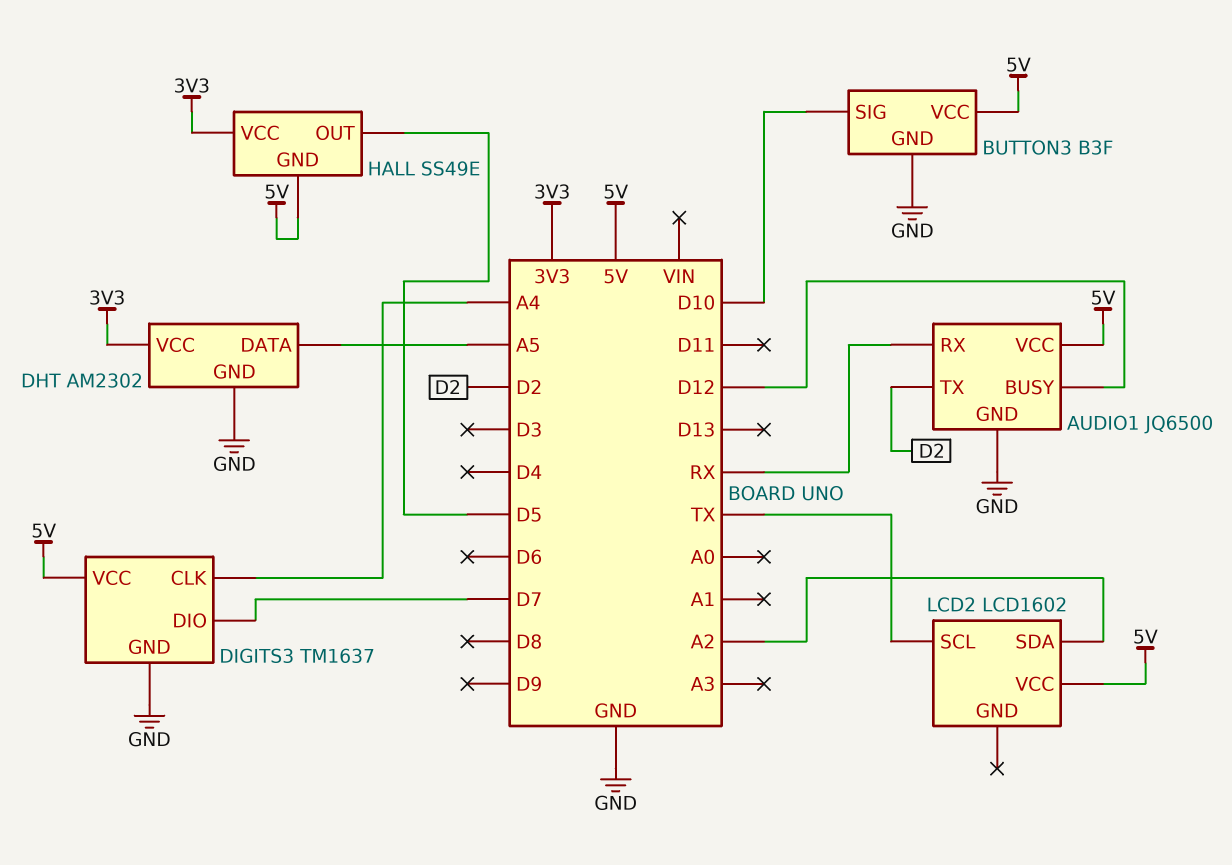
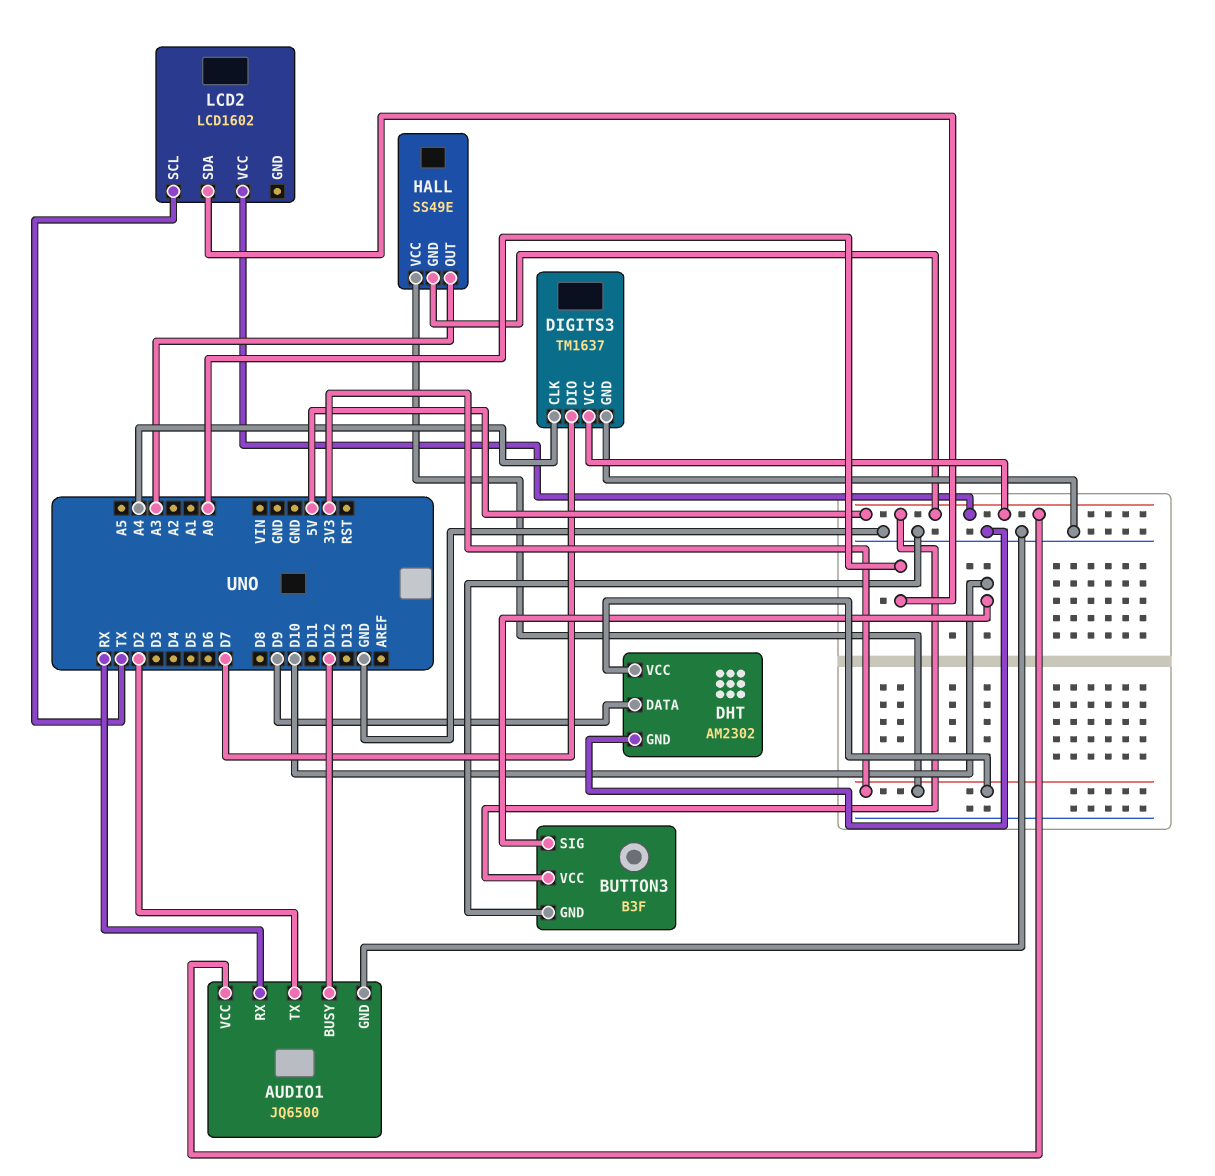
DHT pin DATA: A5 -> D9
HALL pin OUT: D5 -> A3
LCD2 pin SDA: A2 -> A0

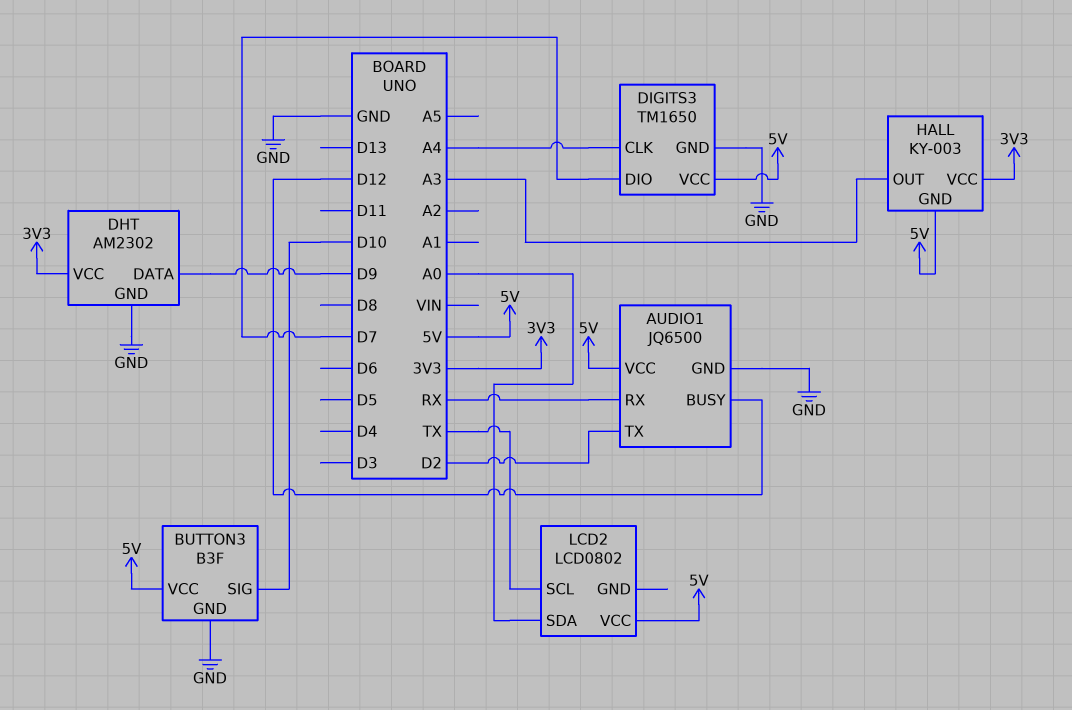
DIGITS3: TM1637 -> TM1650
HALL: SS49E -> KY-003
LCD2: LCD1602 -> LCD0802

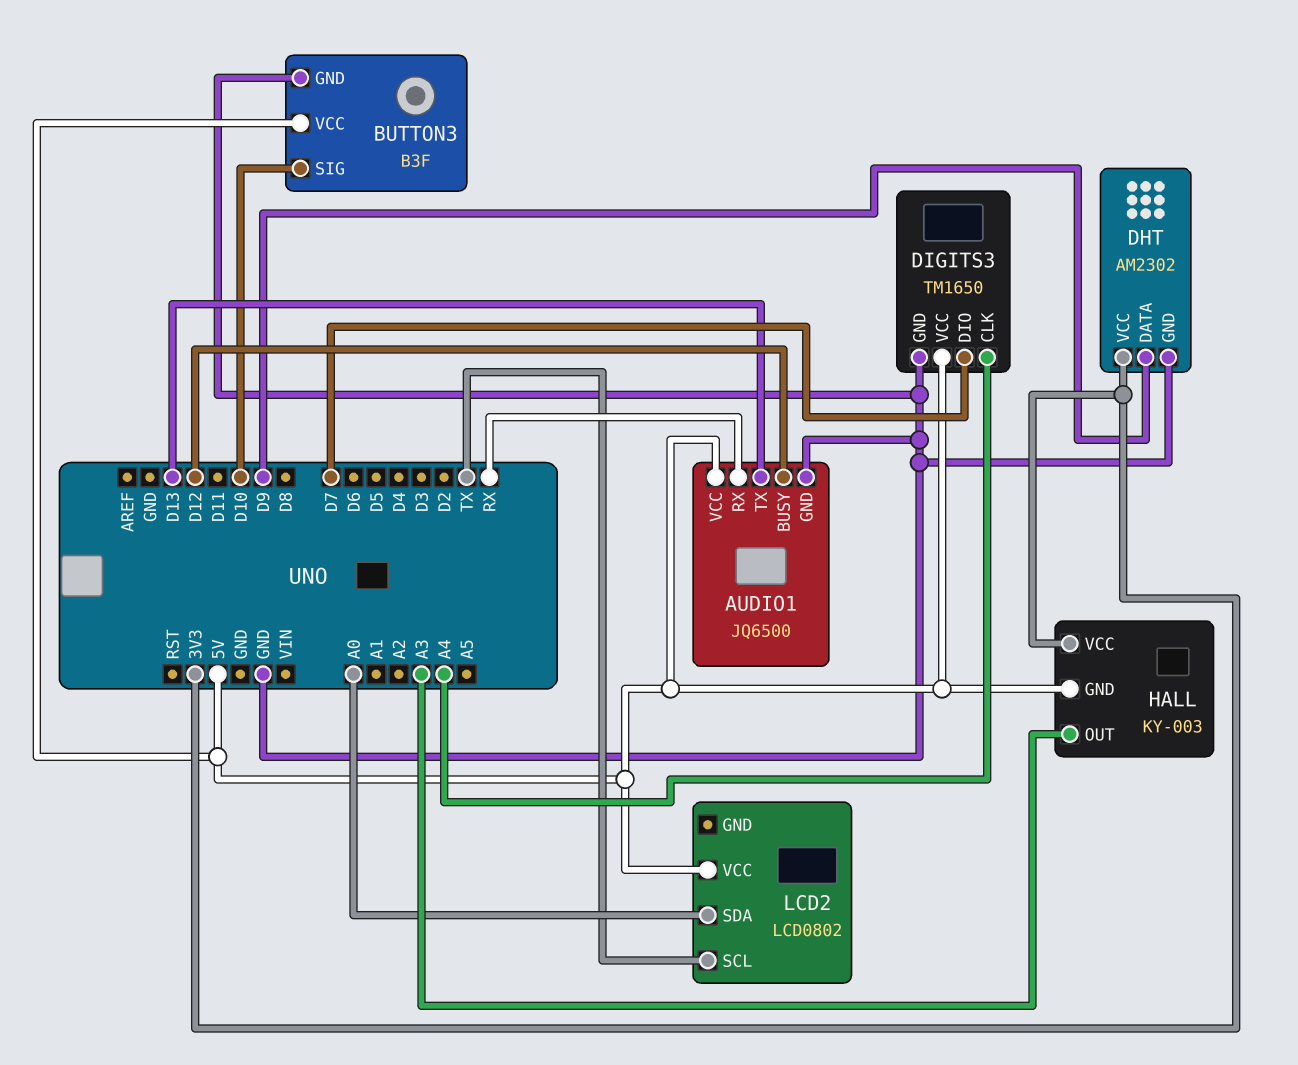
AUDIO1 pin TX: D2 -> D13

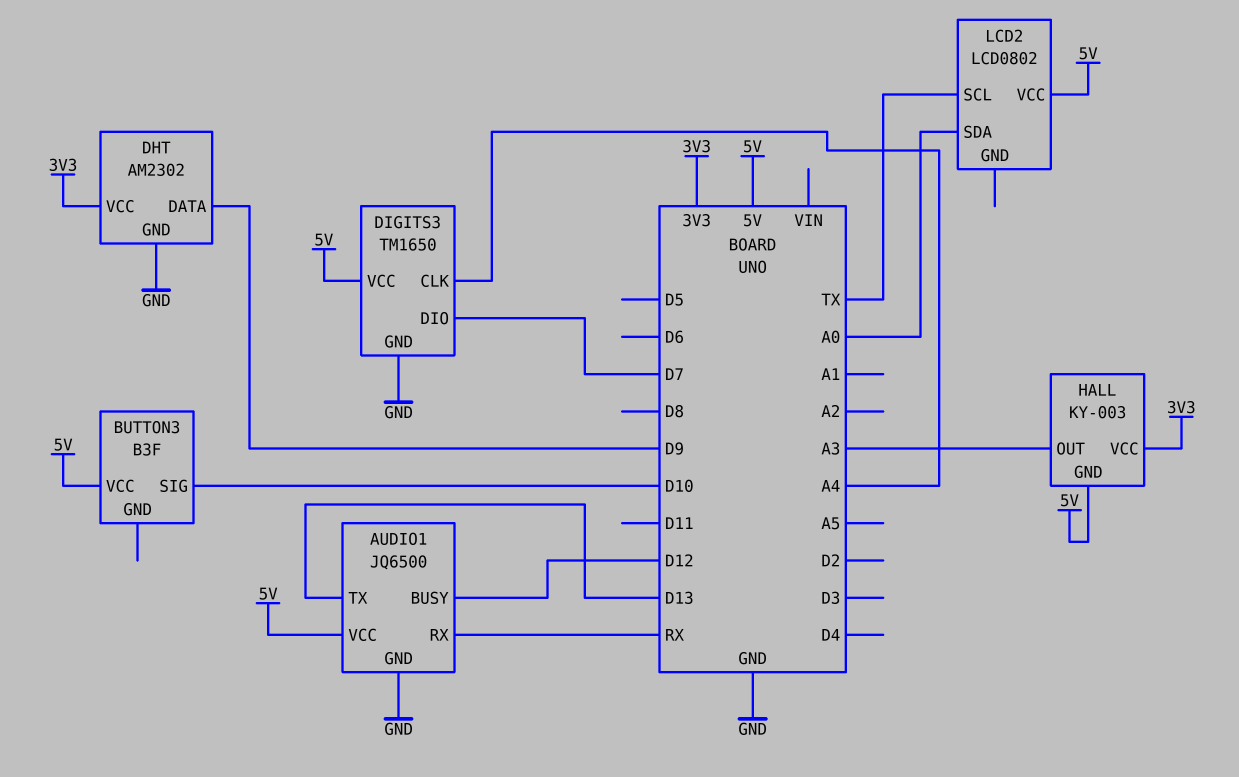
BUTTON3 pin GND: GND -> none

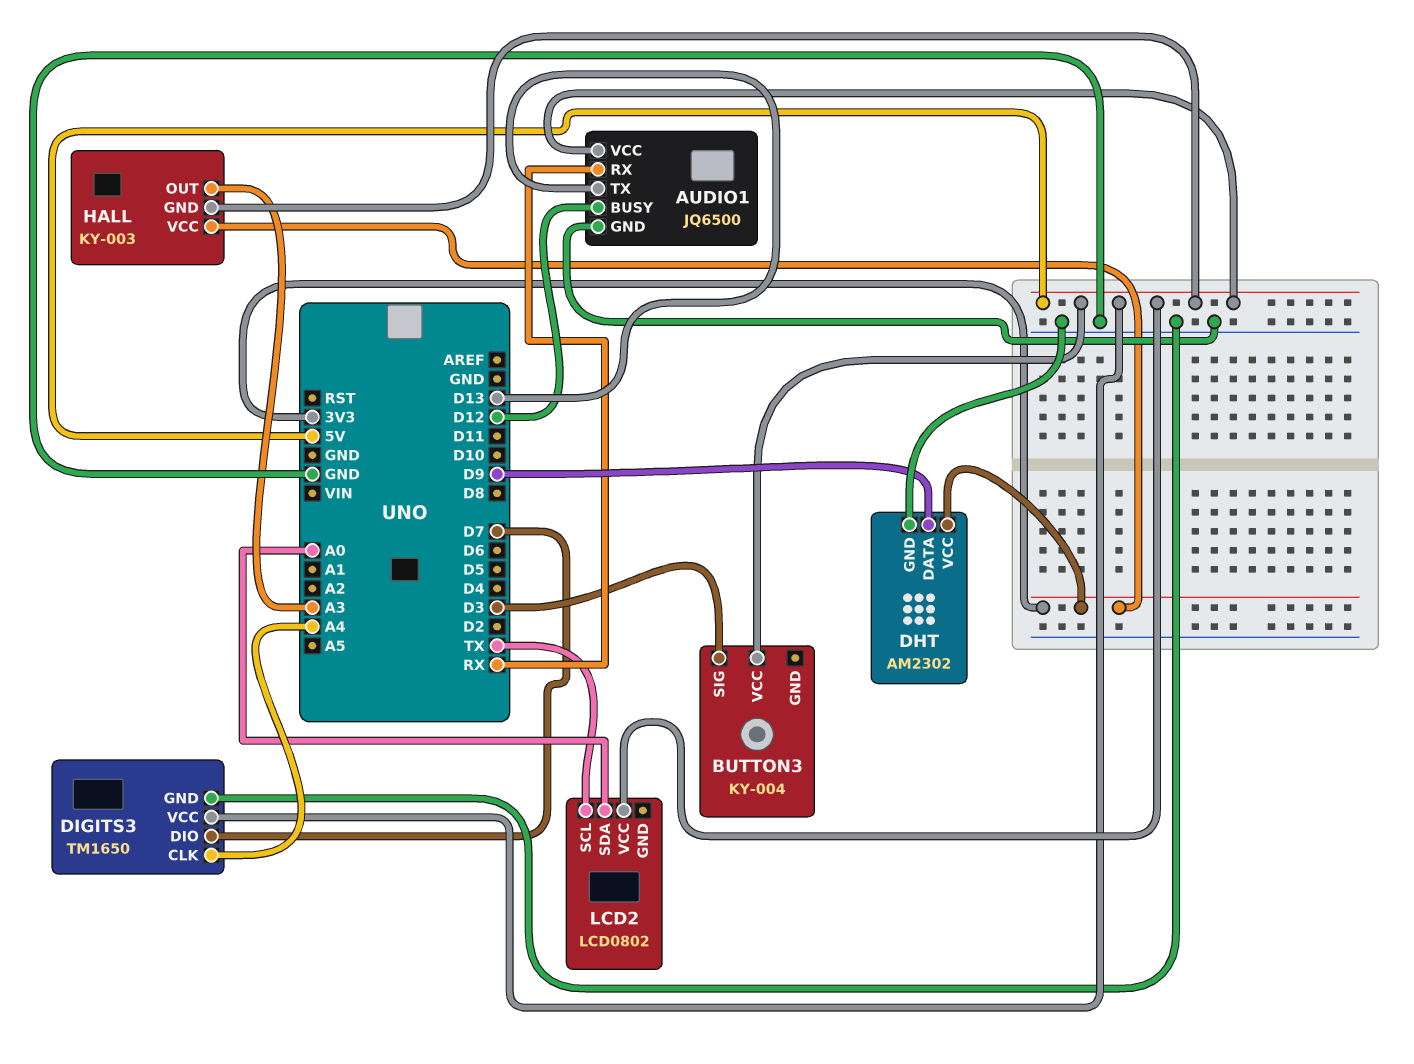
BUTTON3: B3F -> KY-004
BUTTON3 pin SIG: D10 -> D3

